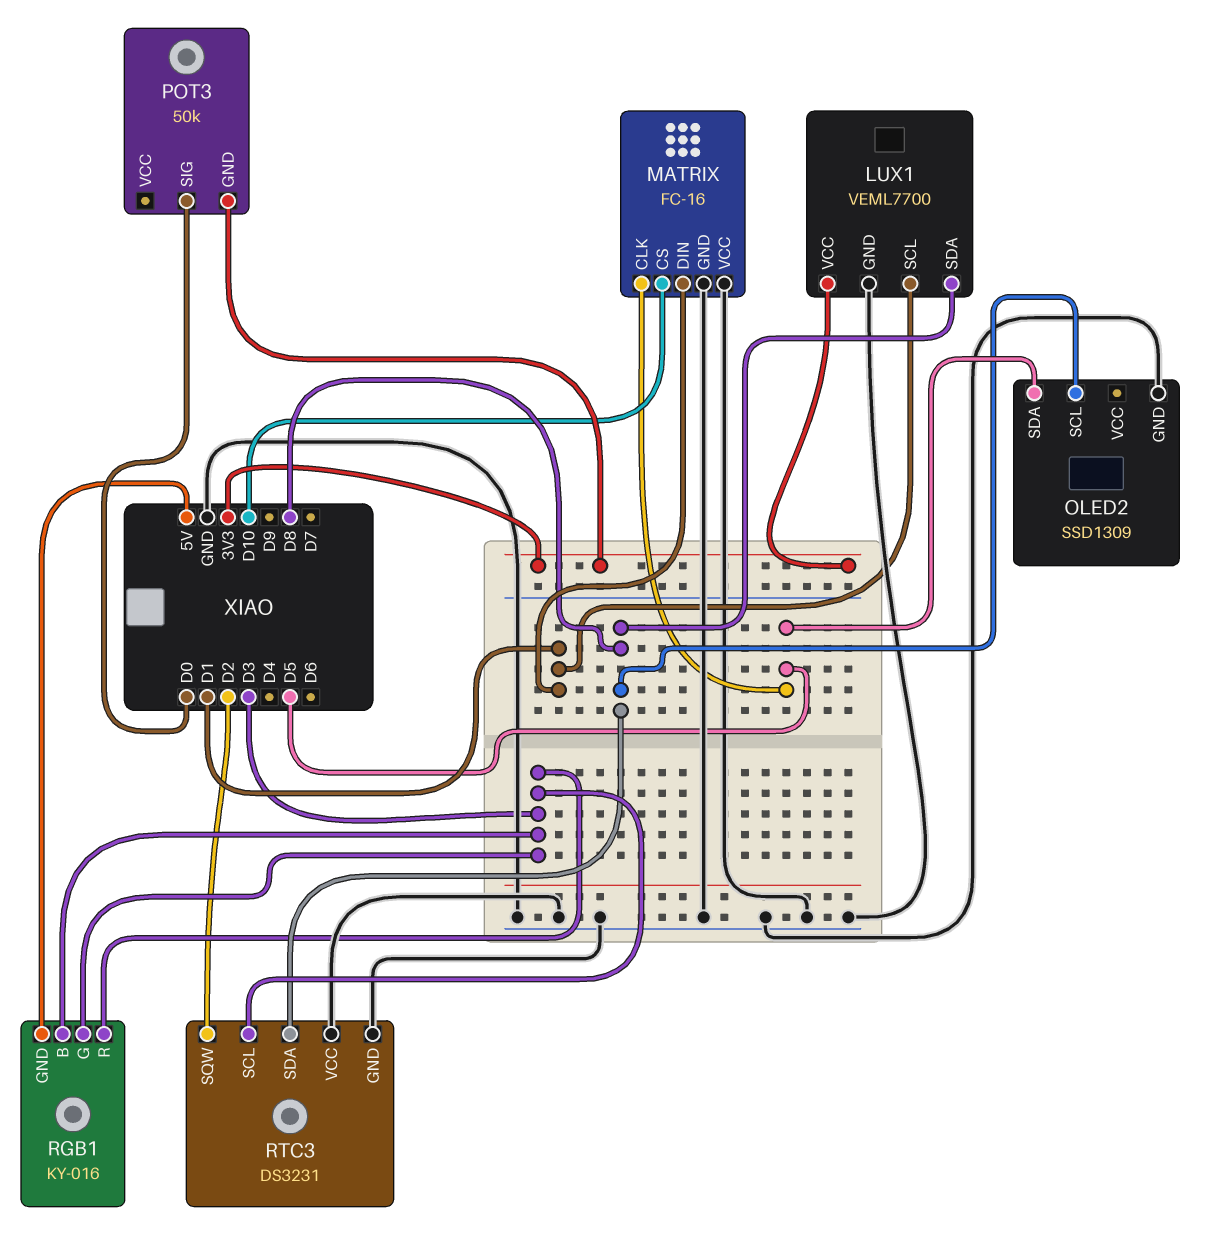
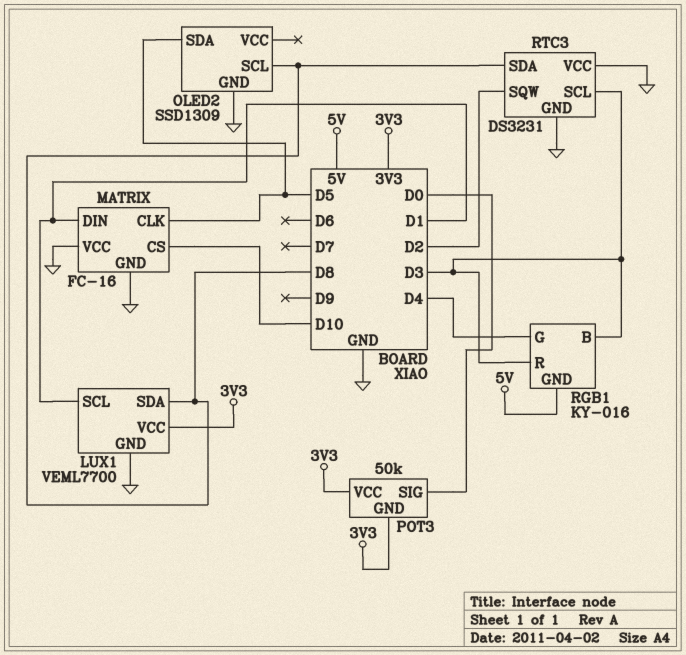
POT3 pin VCC: none -> 3V3
RGB1 pin G: D3 -> D4

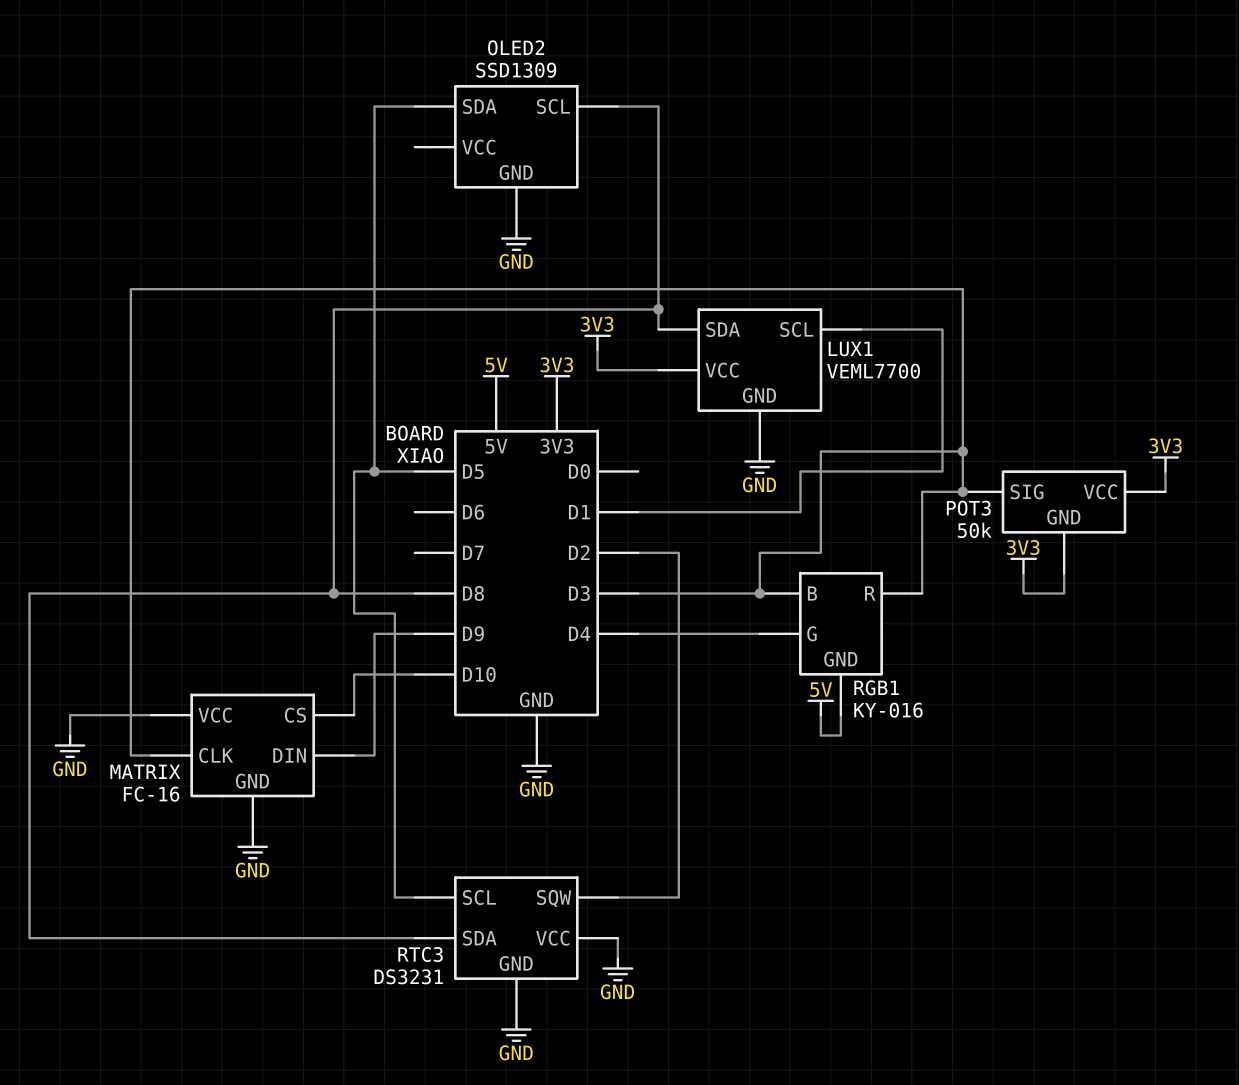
MATRIX pin CLK: D5 -> D3
MATRIX pin DIN: D1 -> D9
POT3 pin SIG: D0 -> D3
RTC3 pin SCL: D3 -> D5

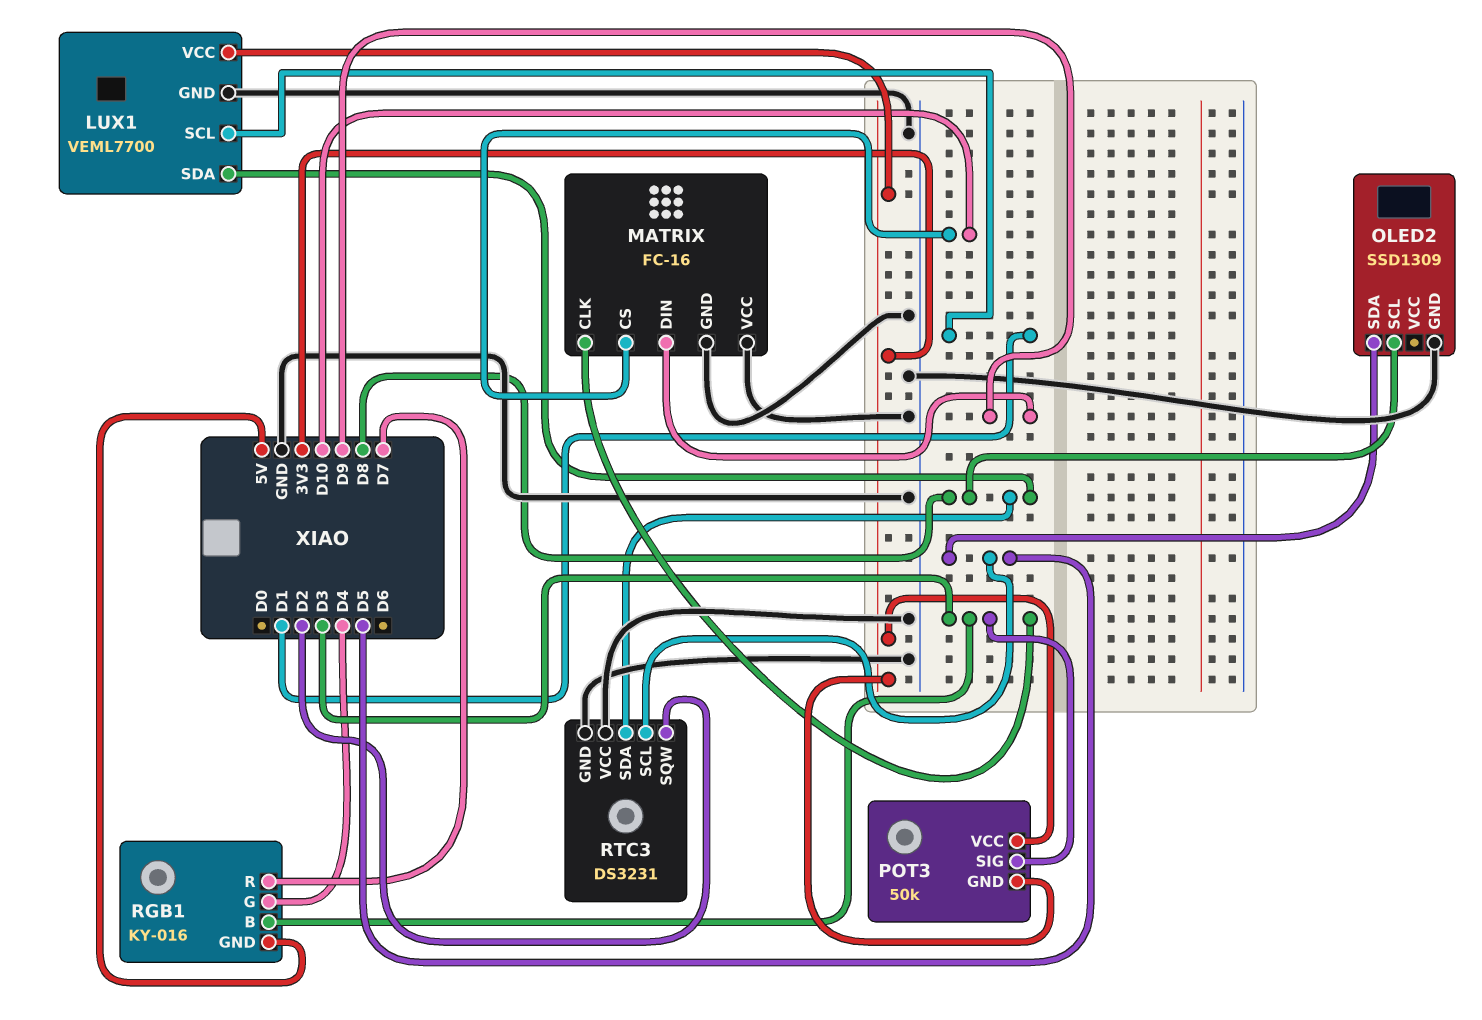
RGB1 pin R: D3 -> D7

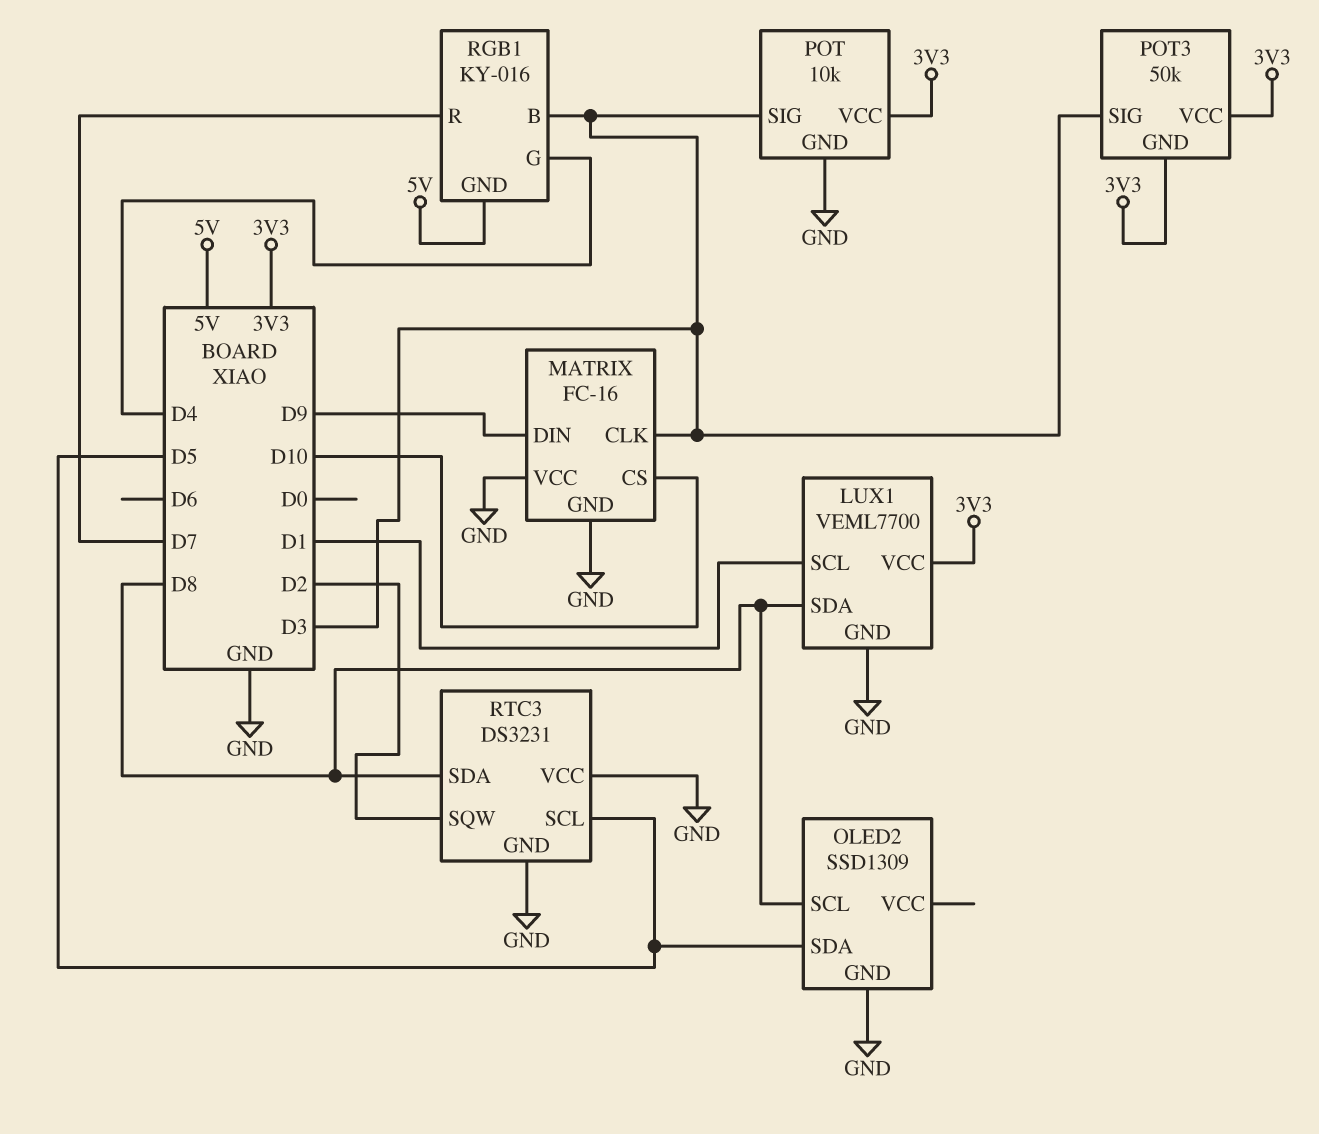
POT: none -> 10k
POT pin GND: none -> GND
POT pin SIG: none -> D3
POT pin VCC: none -> 3V3

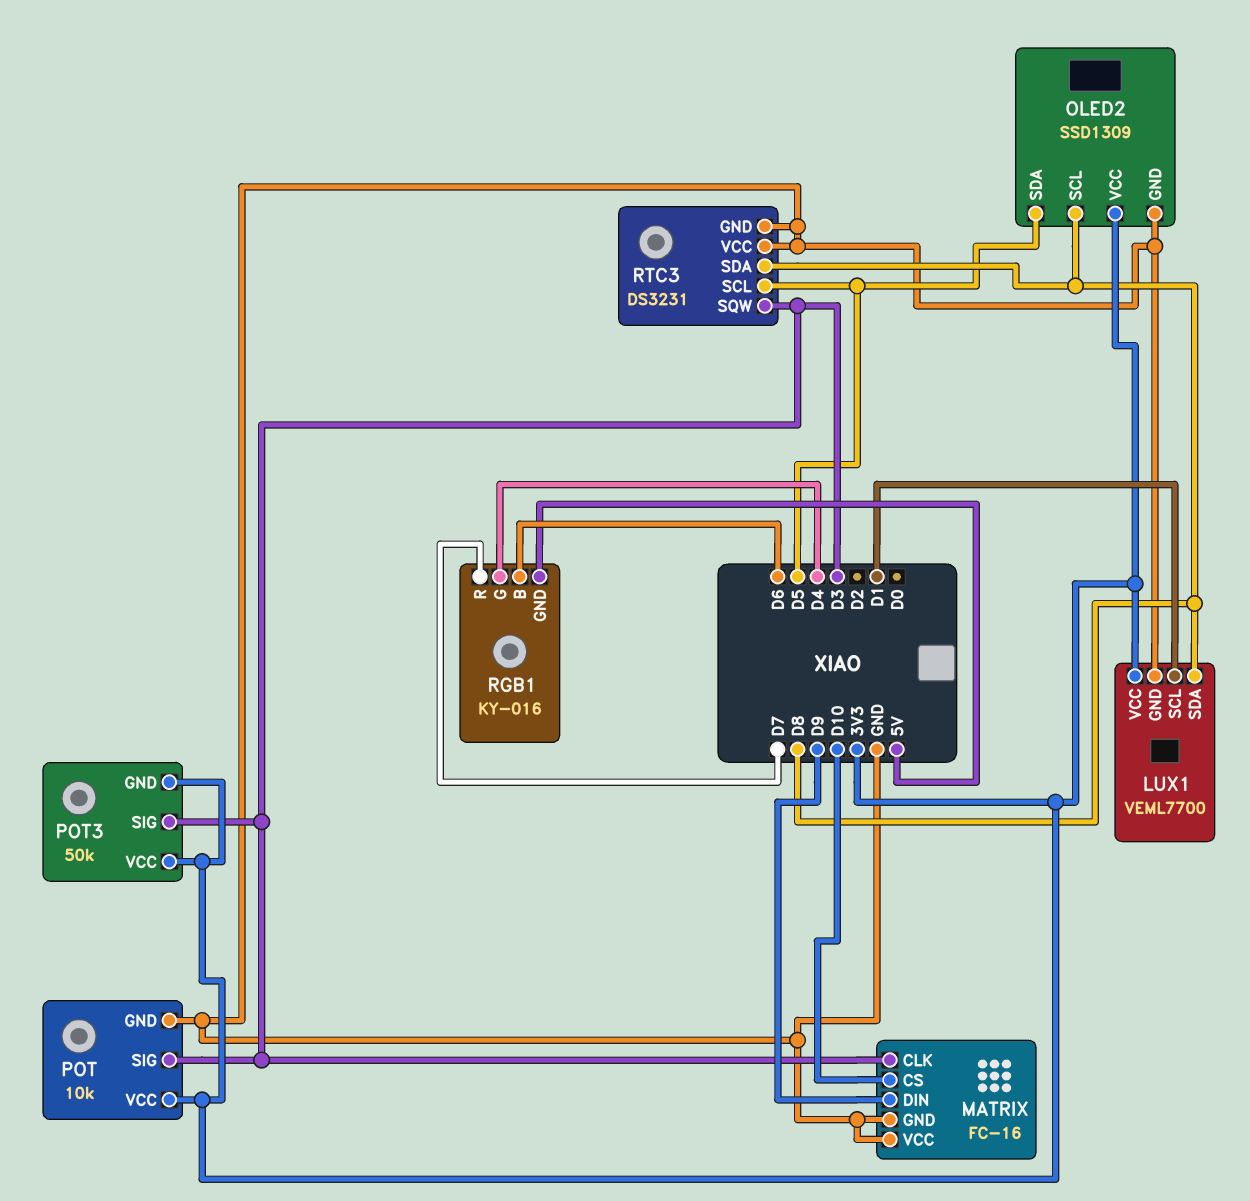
OLED2 pin VCC: none -> 3V3
RGB1 pin B: D3 -> D6
RTC3 pin SQW: D2 -> D3

